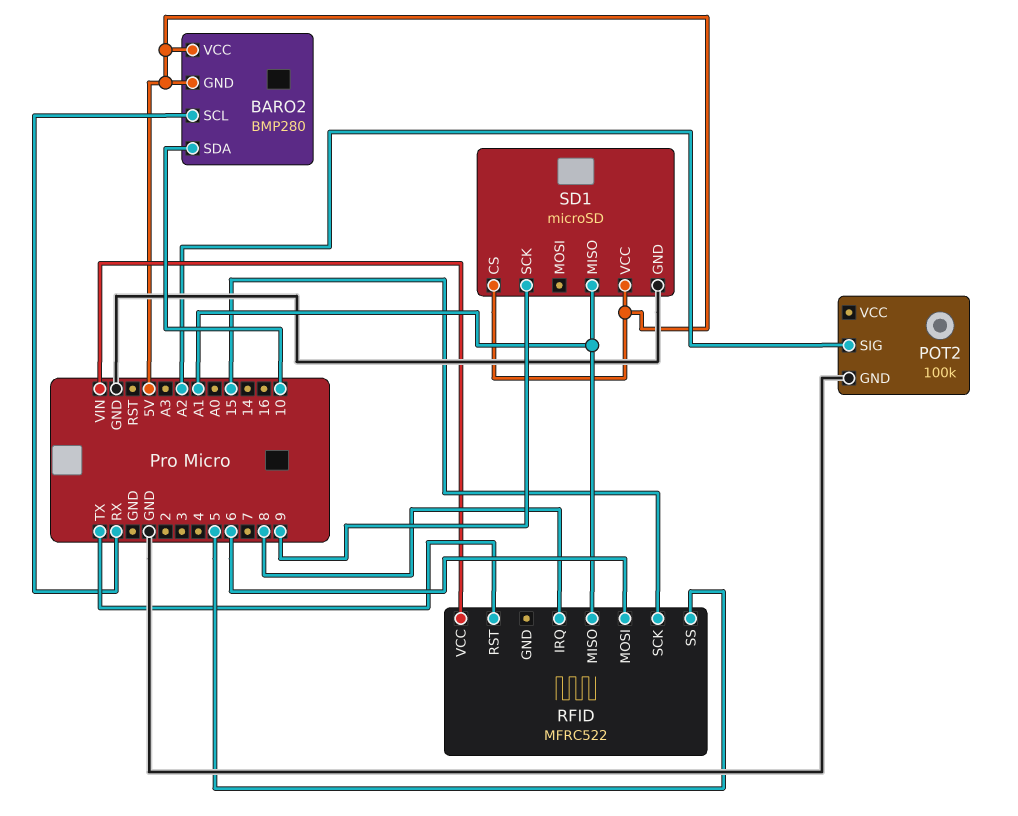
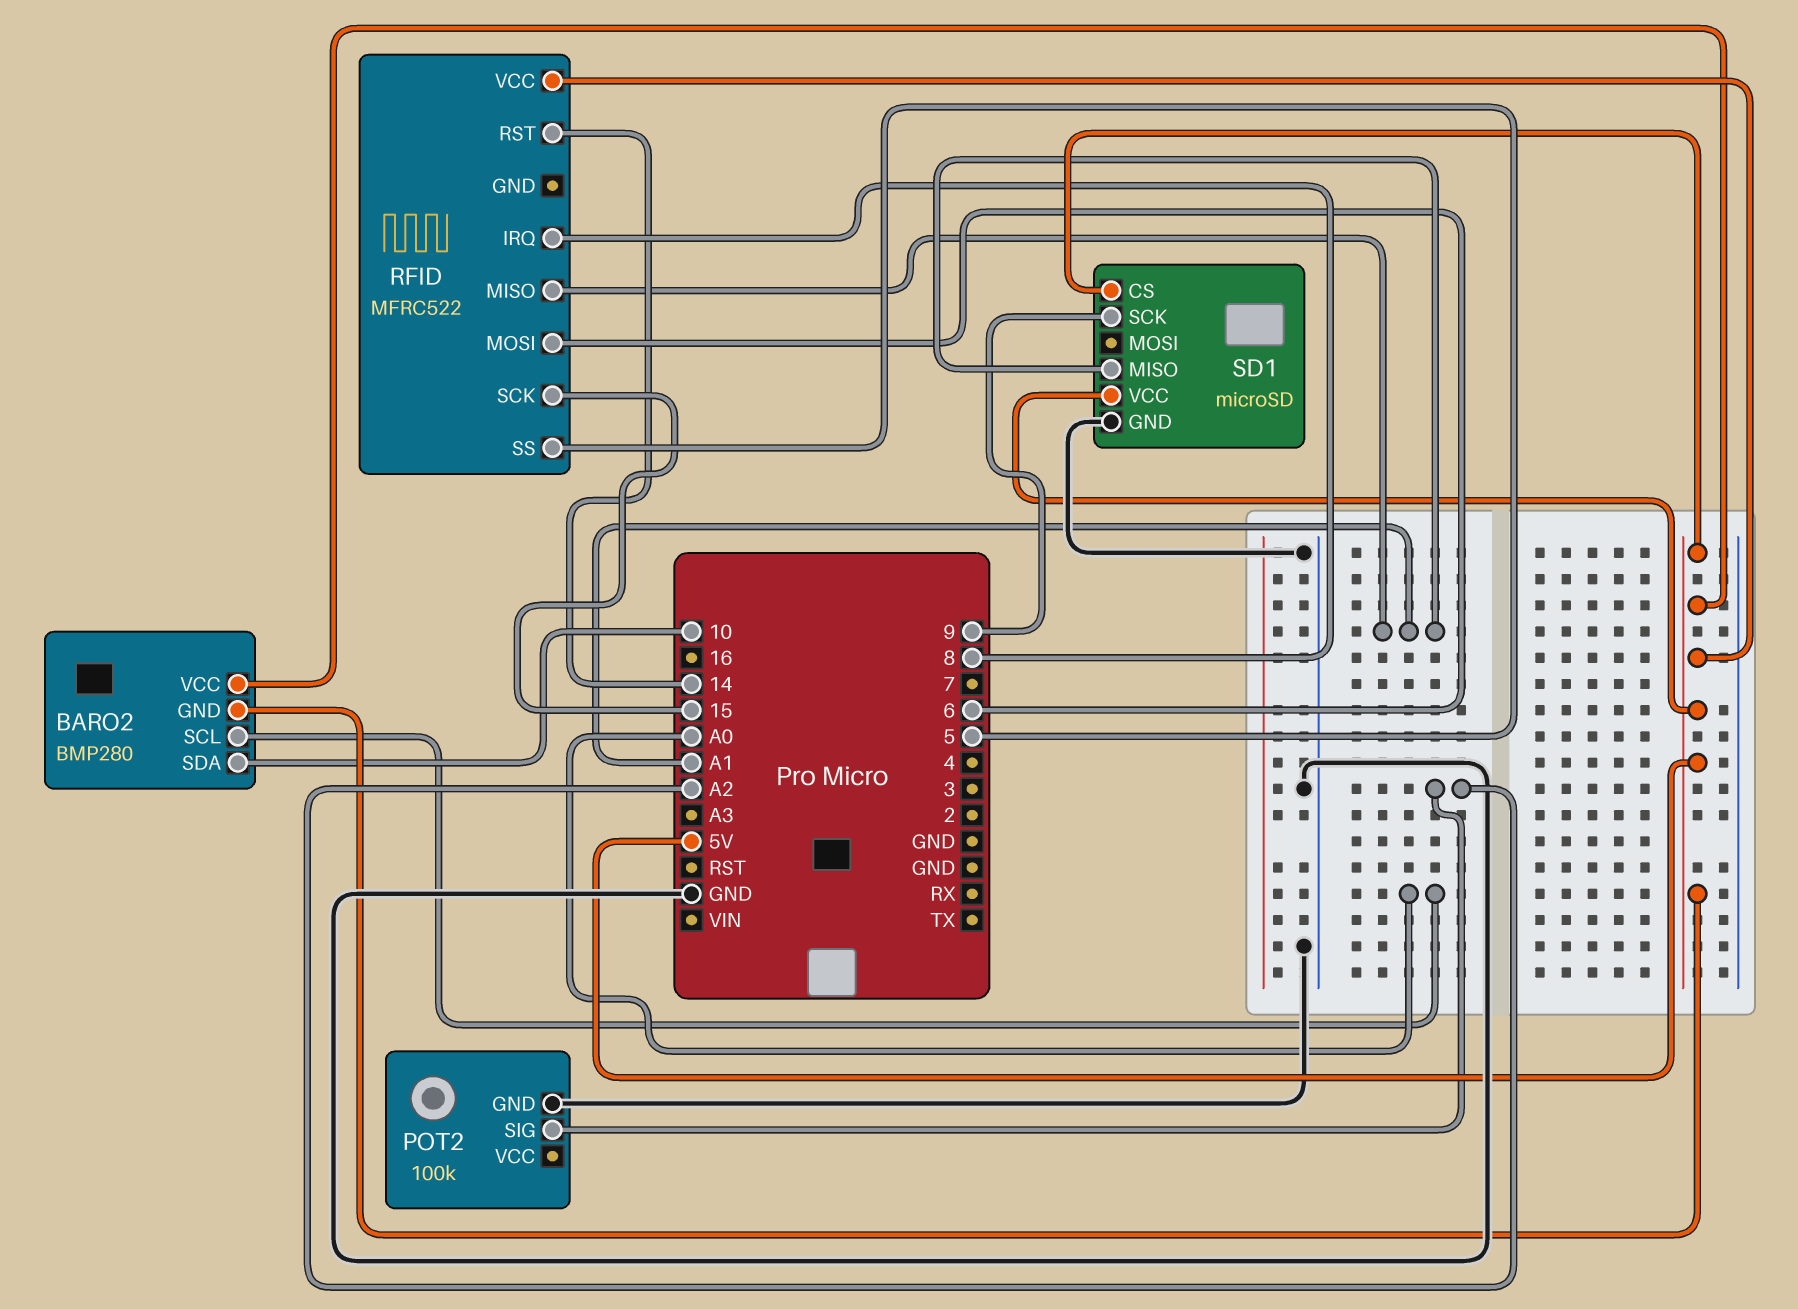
BARO2 pin SCL: RX -> A0
RFID pin RST: TX -> 14
RFID pin VCC: VIN -> 5V

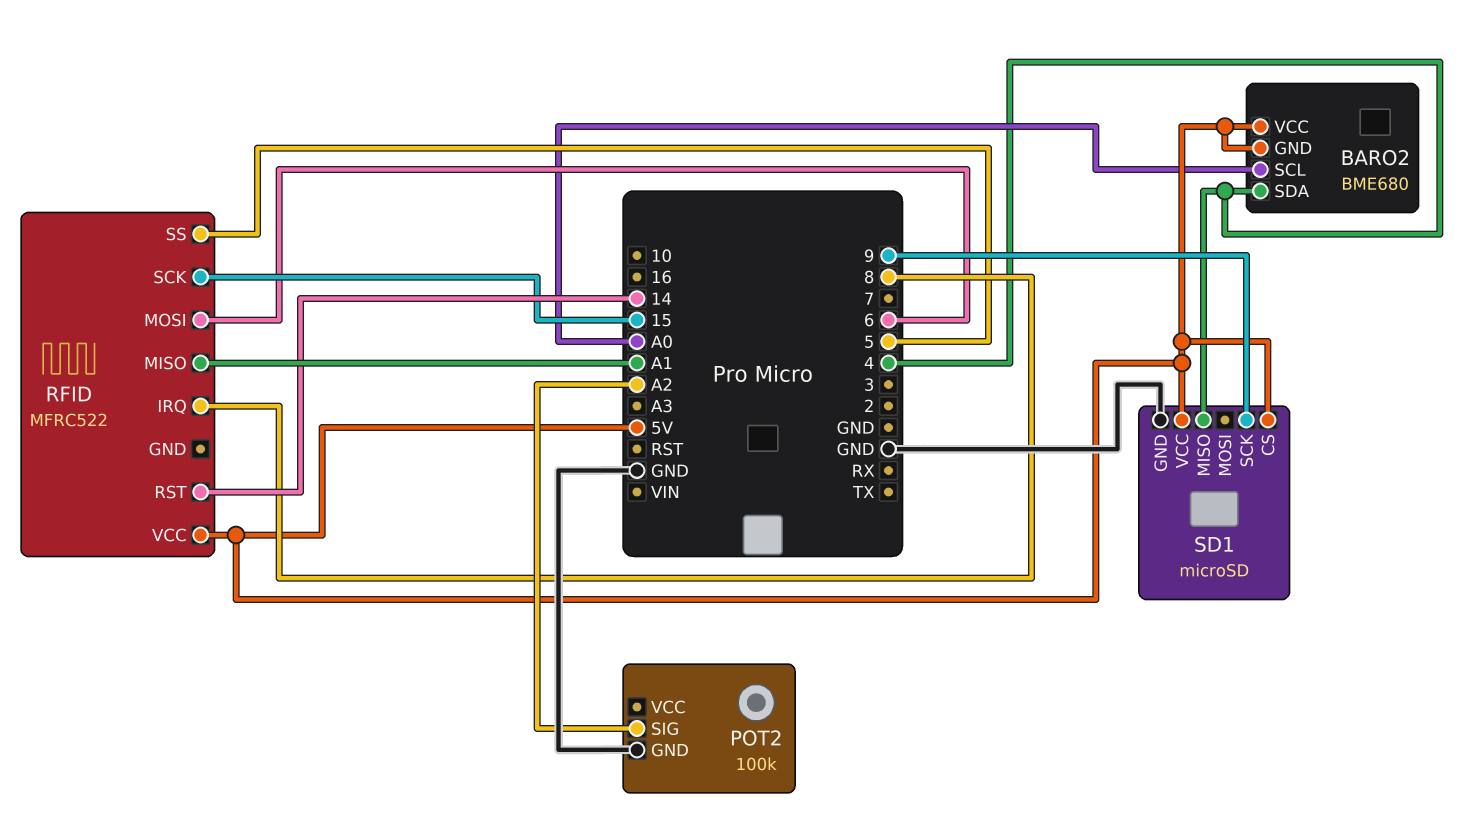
BARO2: BMP280 -> BME680
BARO2 pin SDA: 10 -> 4
SD1 pin MISO: A1 -> 4

